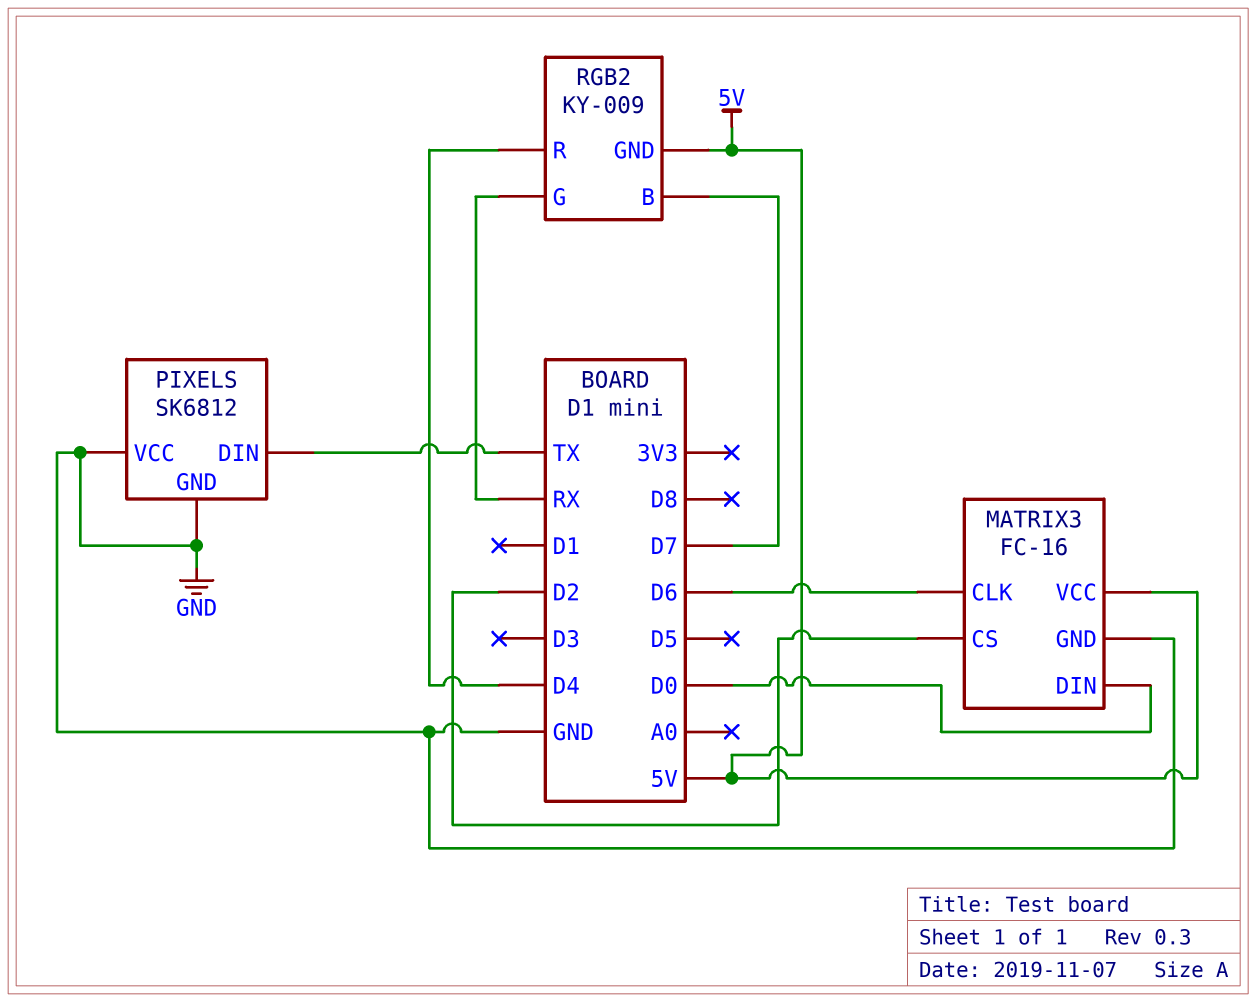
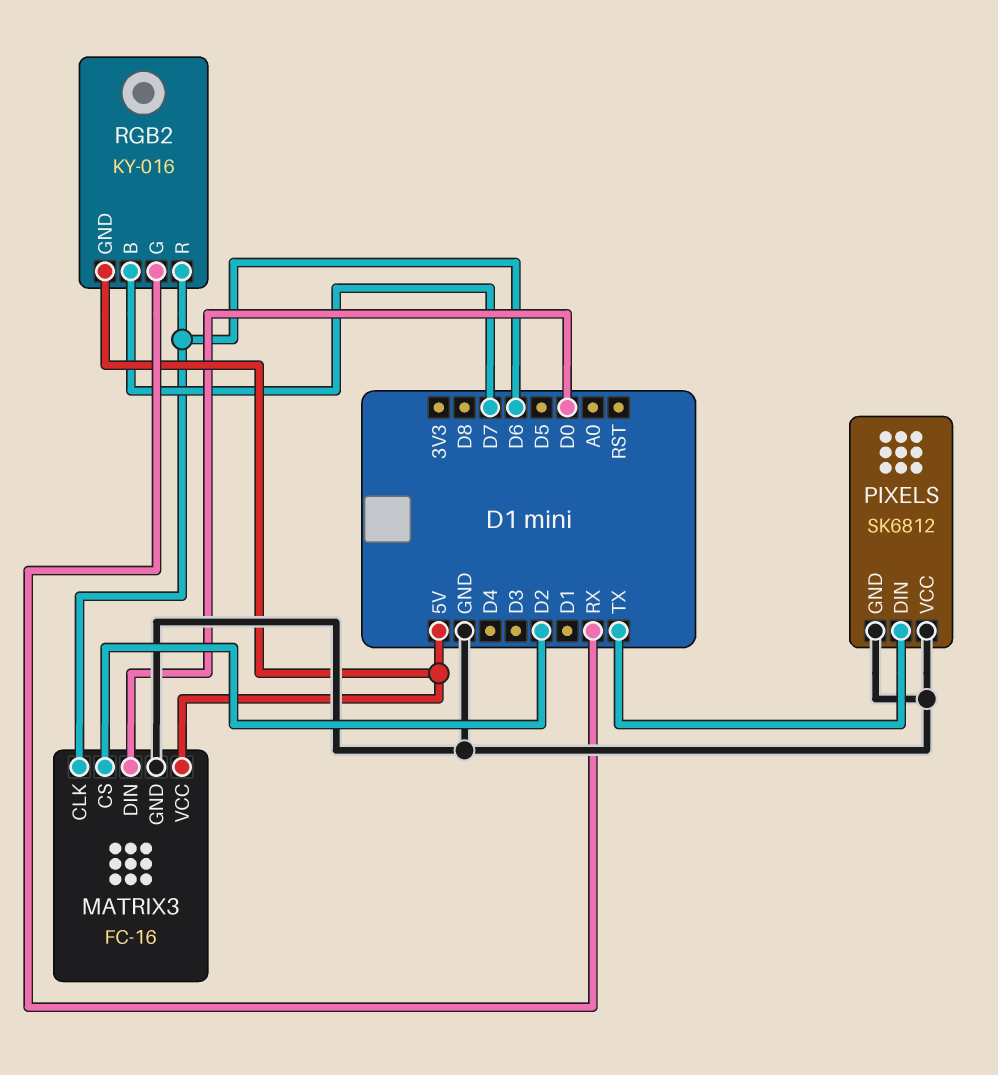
RGB2: KY-009 -> KY-016
RGB2 pin R: D4 -> D6

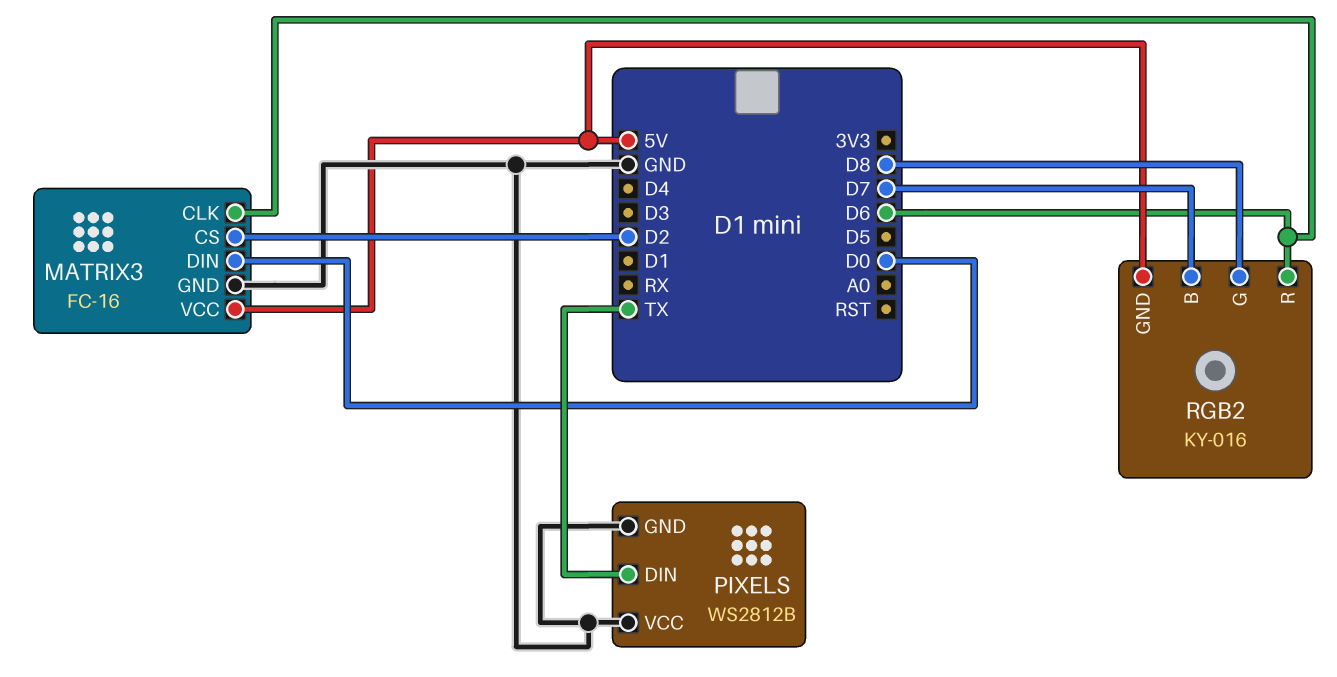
PIXELS: SK6812 -> WS2812B
RGB2 pin G: RX -> D8

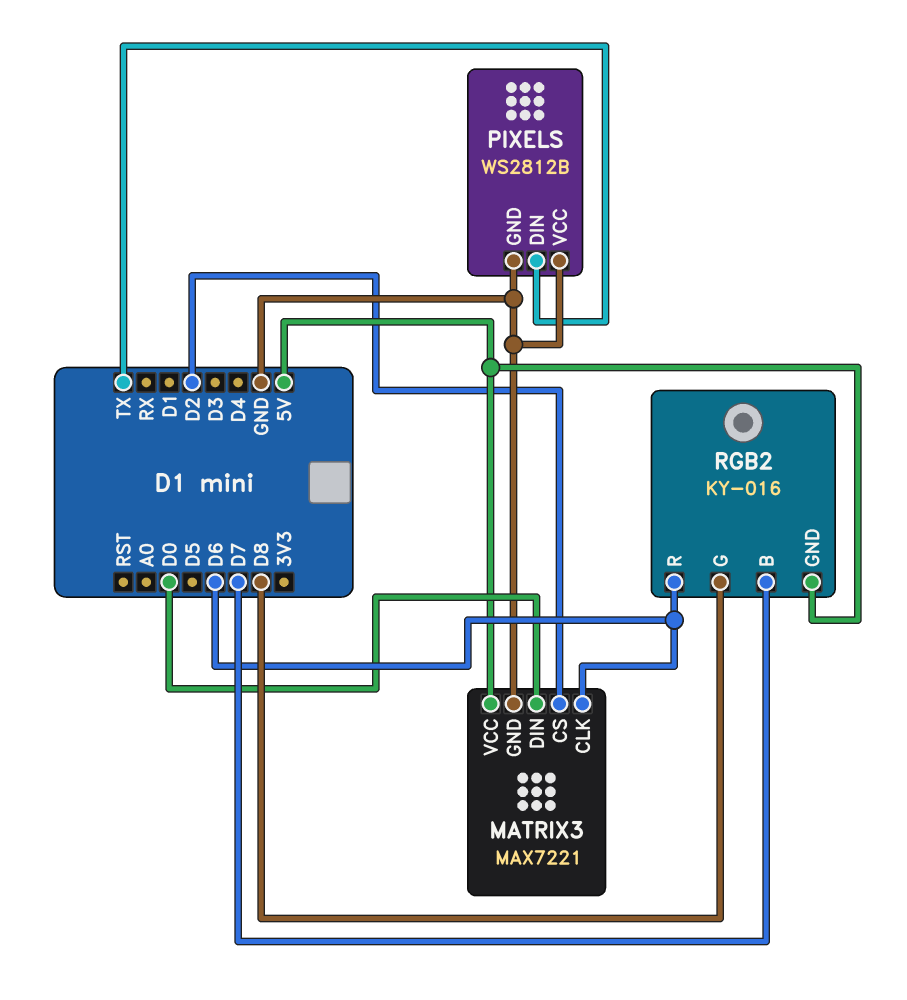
MATRIX3: FC-16 -> MAX7221

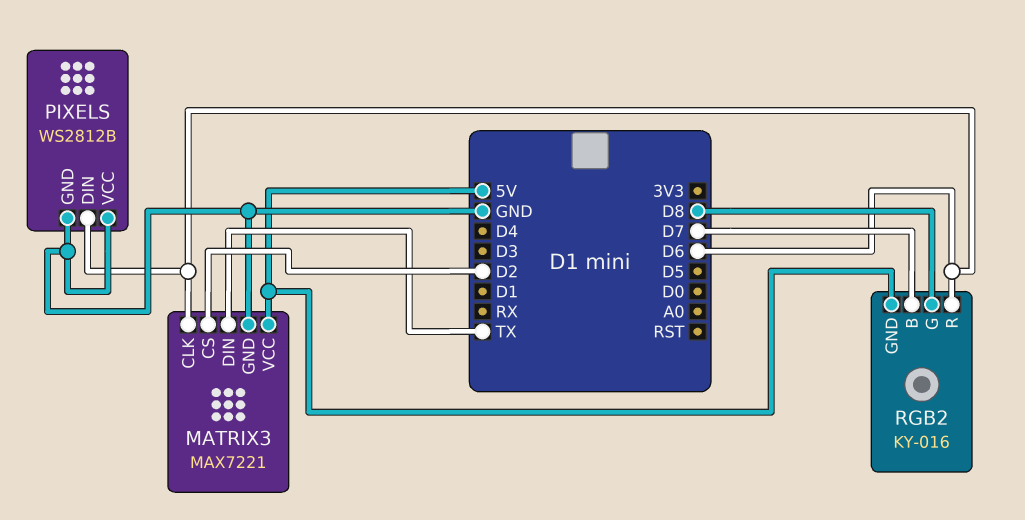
MATRIX3 pin DIN: D0 -> TX
PIXELS pin DIN: TX -> D6

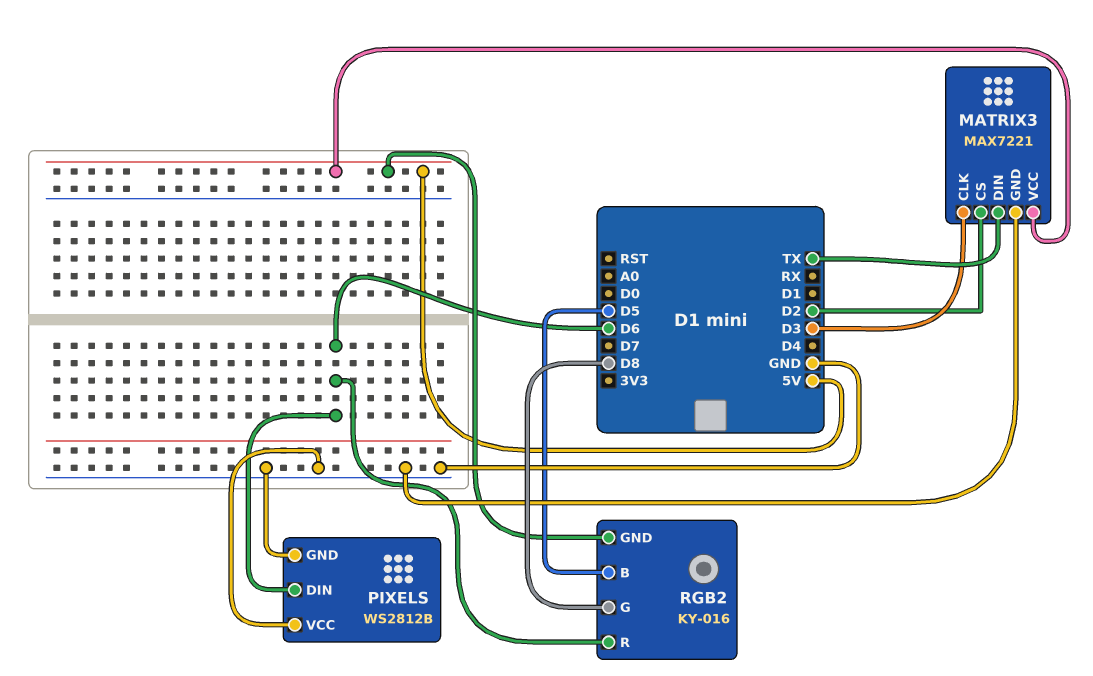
MATRIX3 pin CLK: D6 -> D3
RGB2 pin B: D7 -> D5

